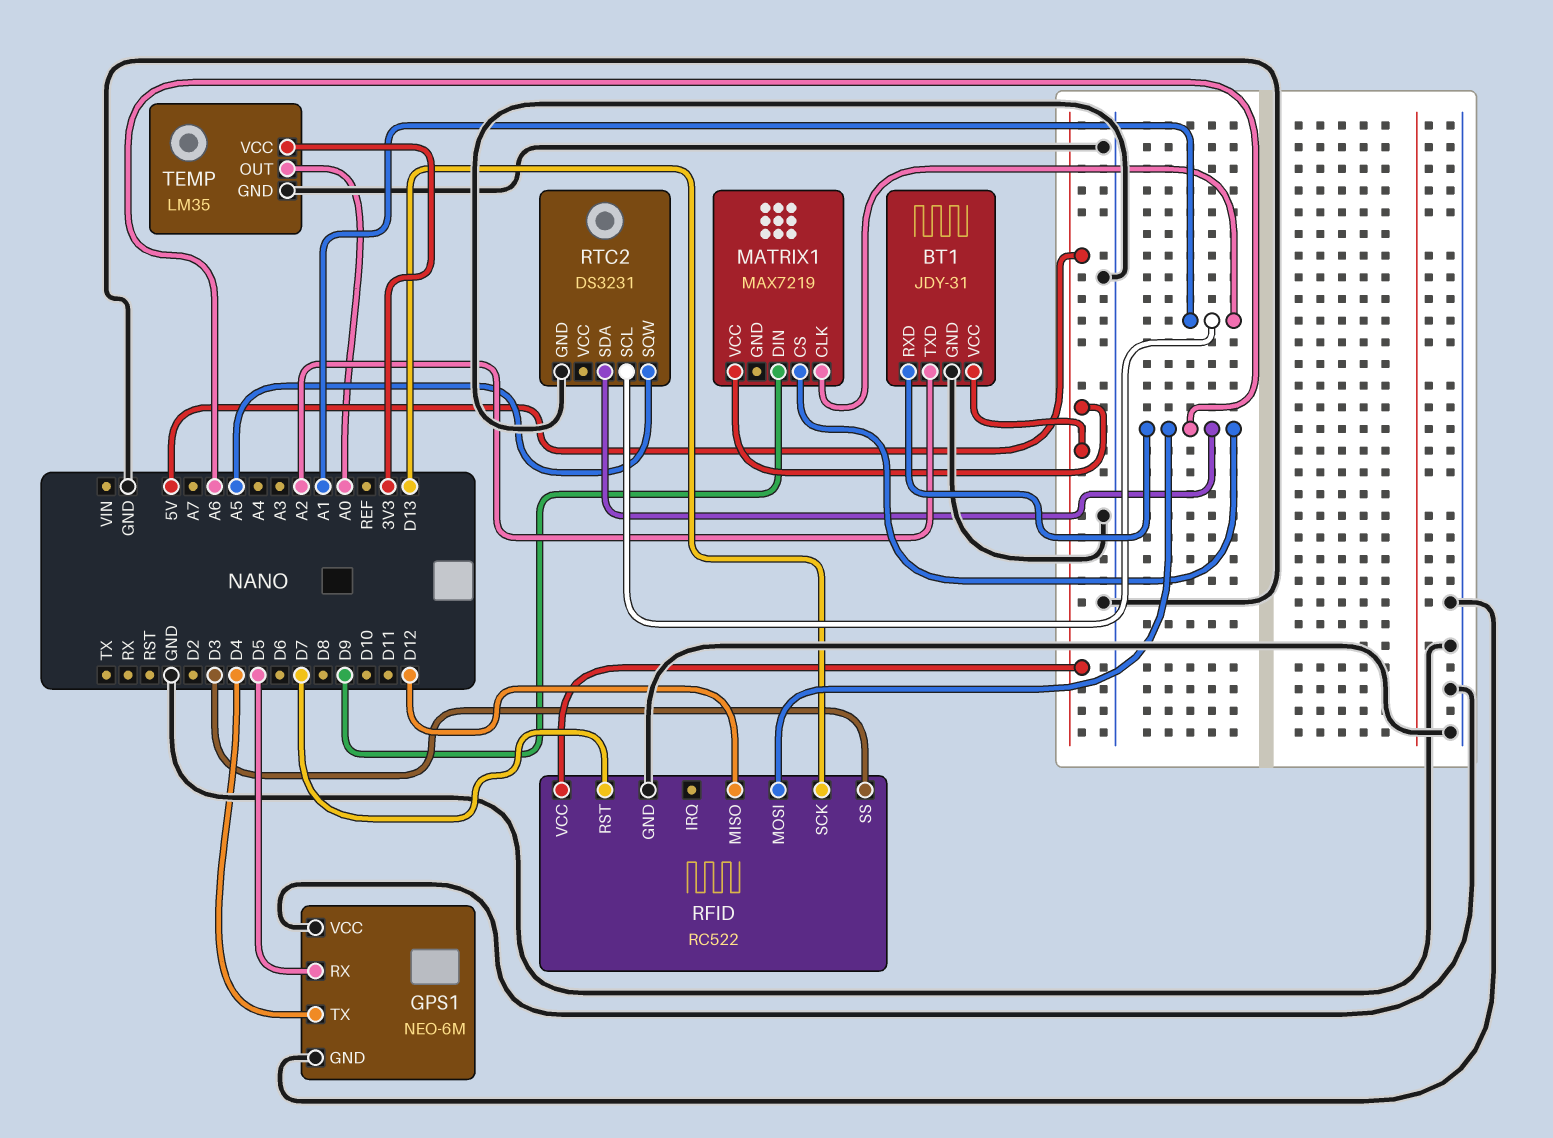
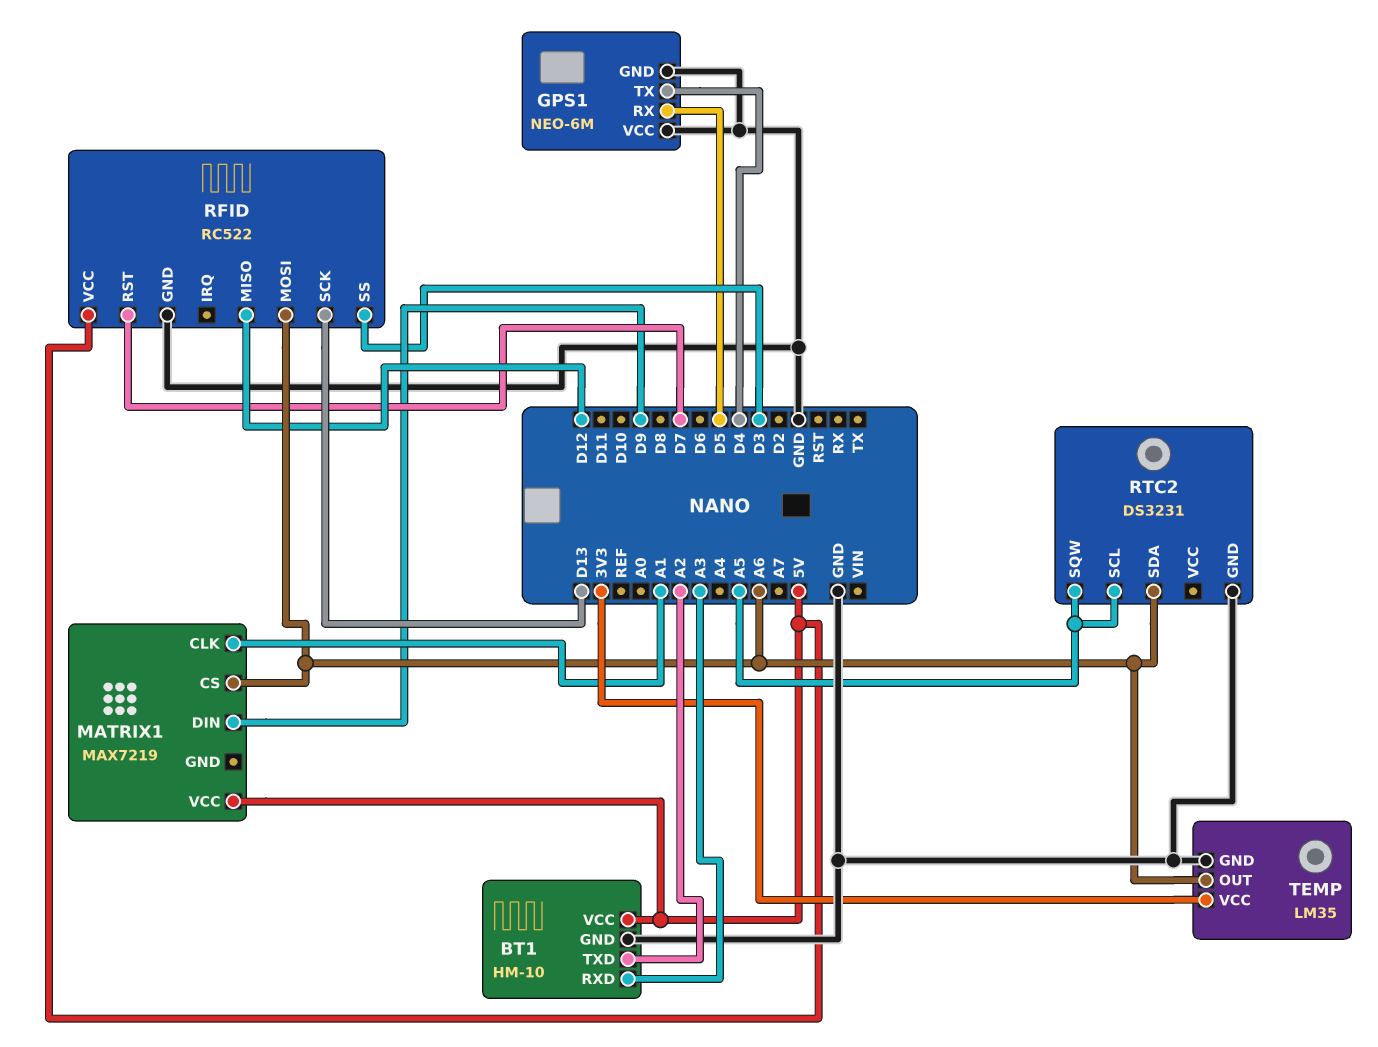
BT1: JDY-31 -> HM-10
BT1 pin RXD: A6 -> A3
RTC2 pin SCL: A1 -> A5
TEMP pin OUT: A0 -> A6

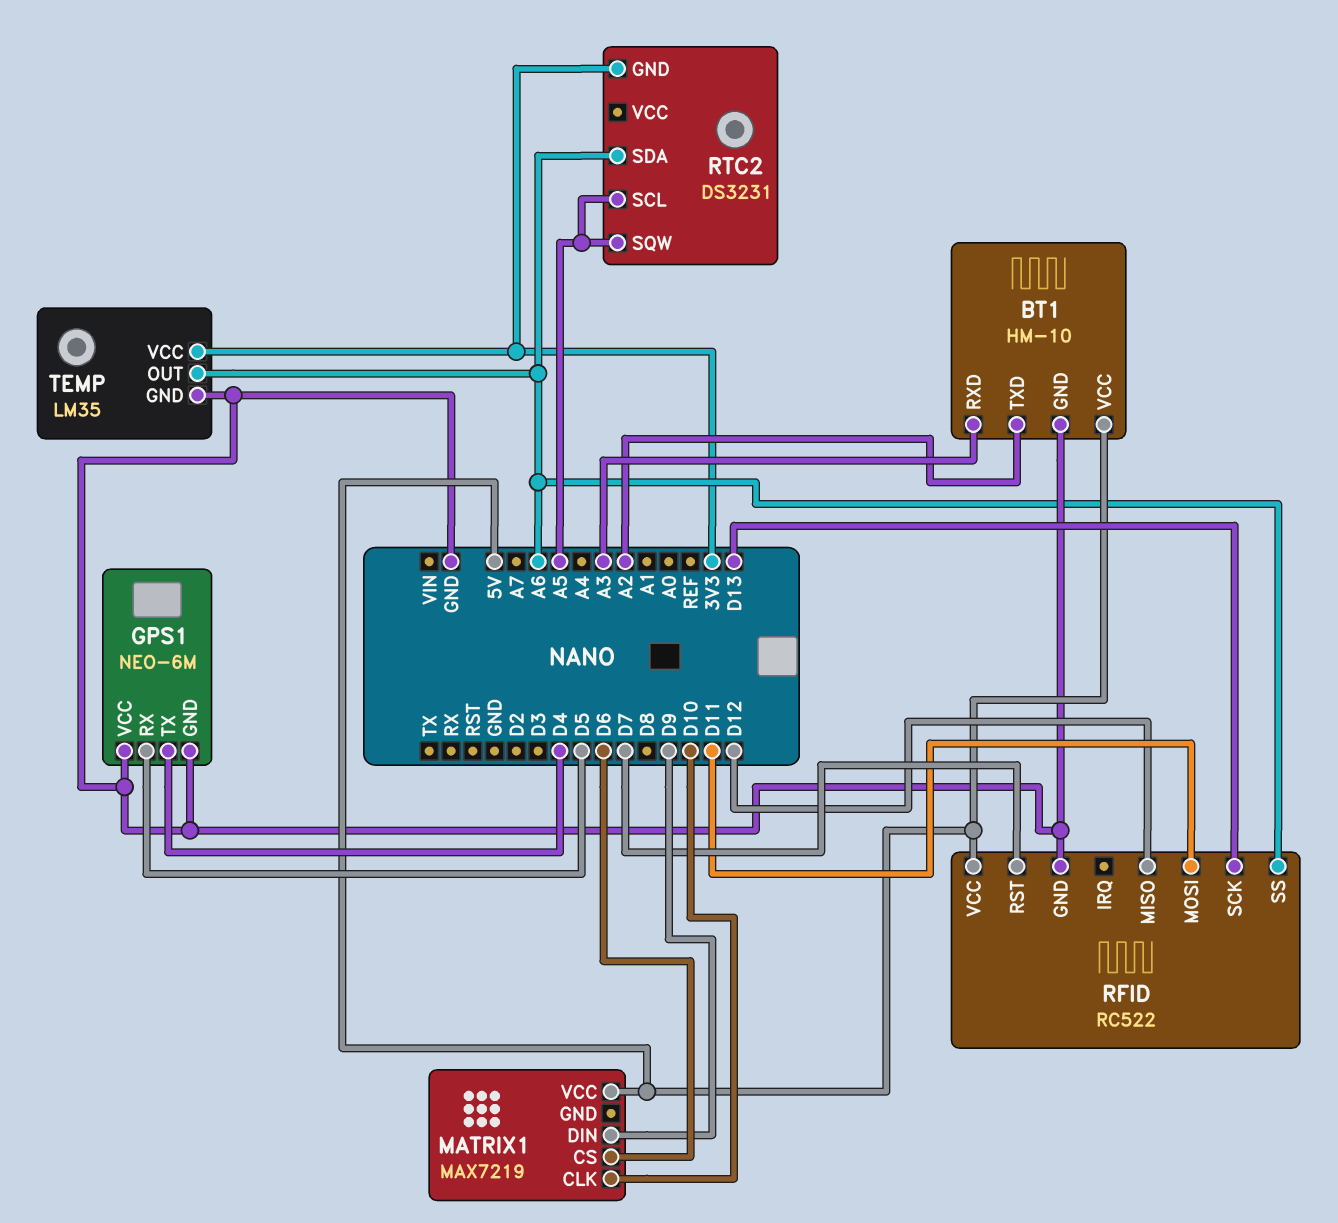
MATRIX1 pin CLK: A1 -> D10
MATRIX1 pin CS: A6 -> D6
RFID pin MOSI: A6 -> D11
RFID pin SS: D3 -> A6
RTC2 pin GND: GND -> 3V3

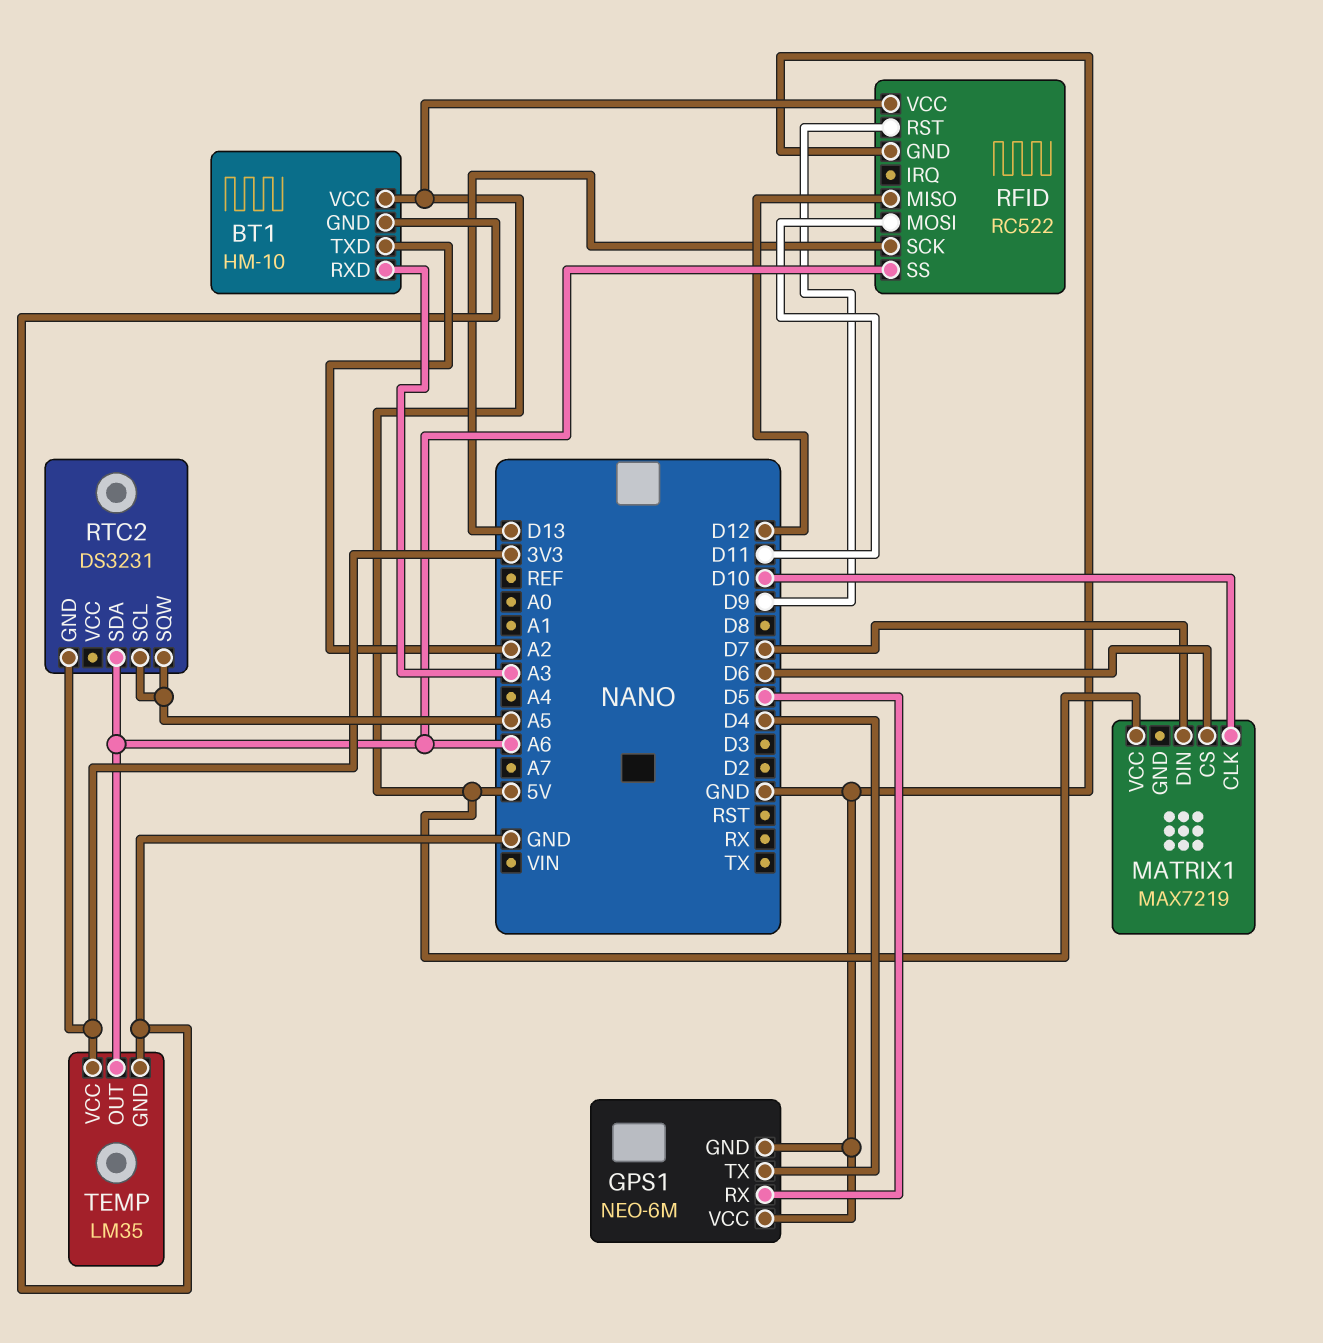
MATRIX1 pin DIN: D9 -> D7
RFID pin RST: D7 -> D9

